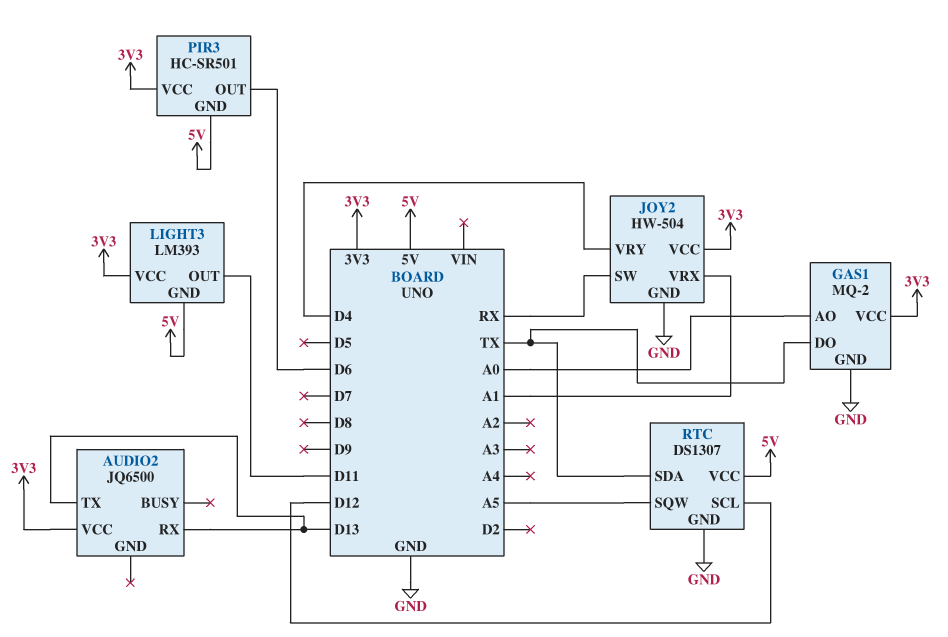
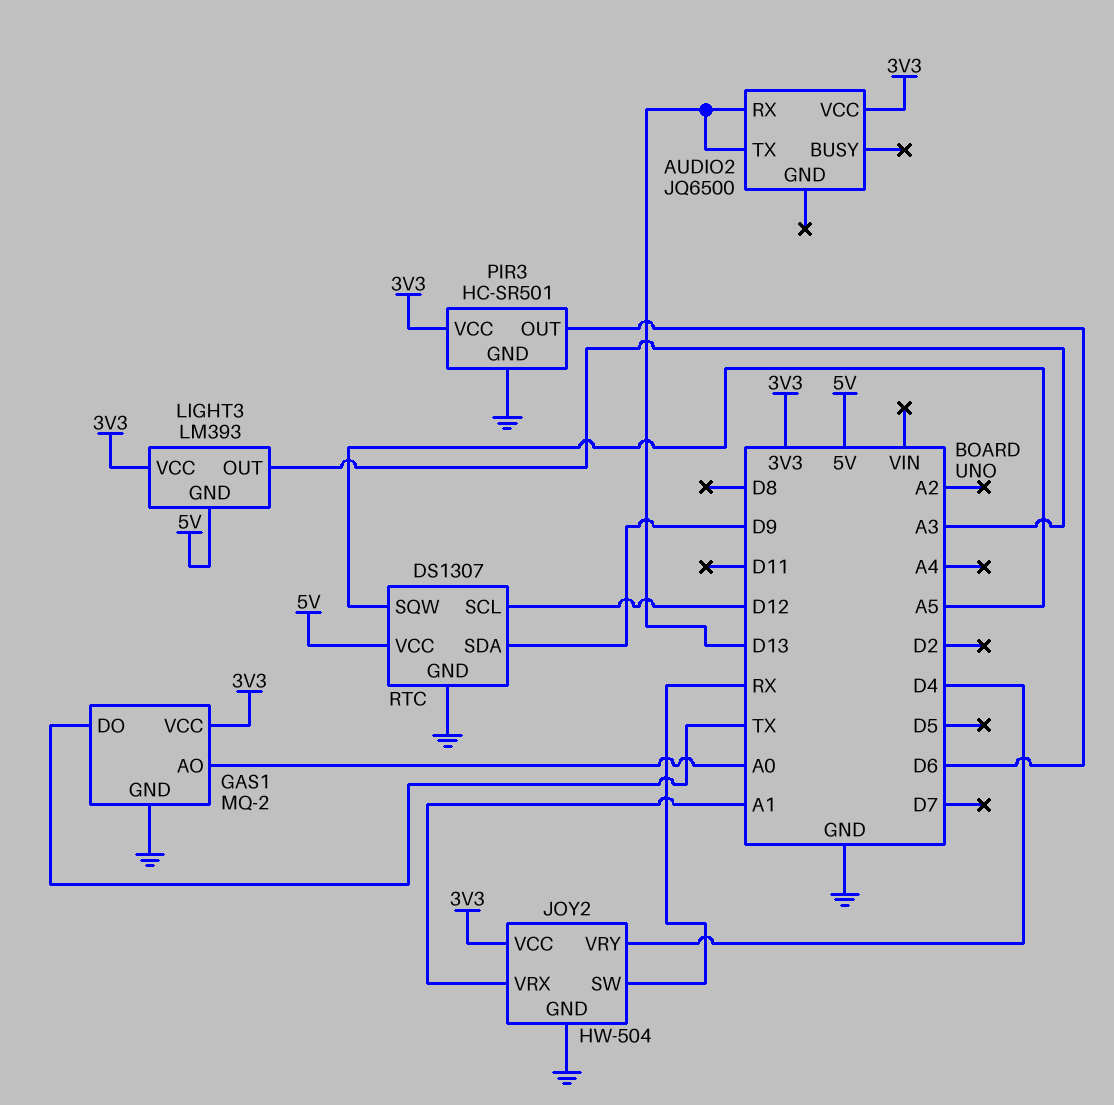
LIGHT3 pin OUT: D11 -> A3
PIR3 pin GND: 5V -> GND
RTC pin SDA: TX -> D9

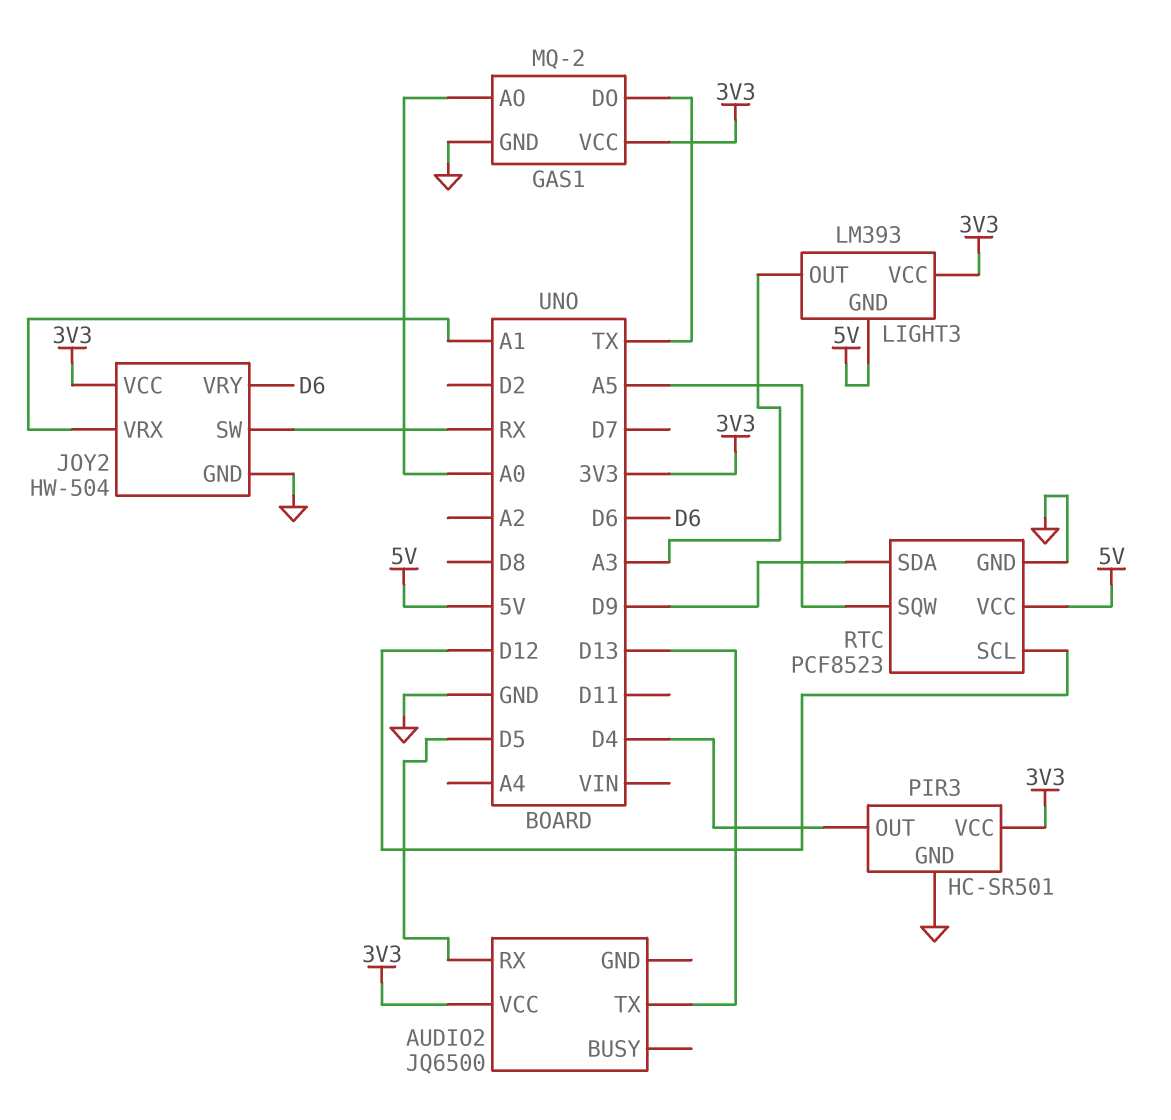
AUDIO2 pin RX: D13 -> D5
JOY2 pin VRY: D4 -> D6
PIR3 pin OUT: D6 -> D4
RTC: DS1307 -> PCF8523

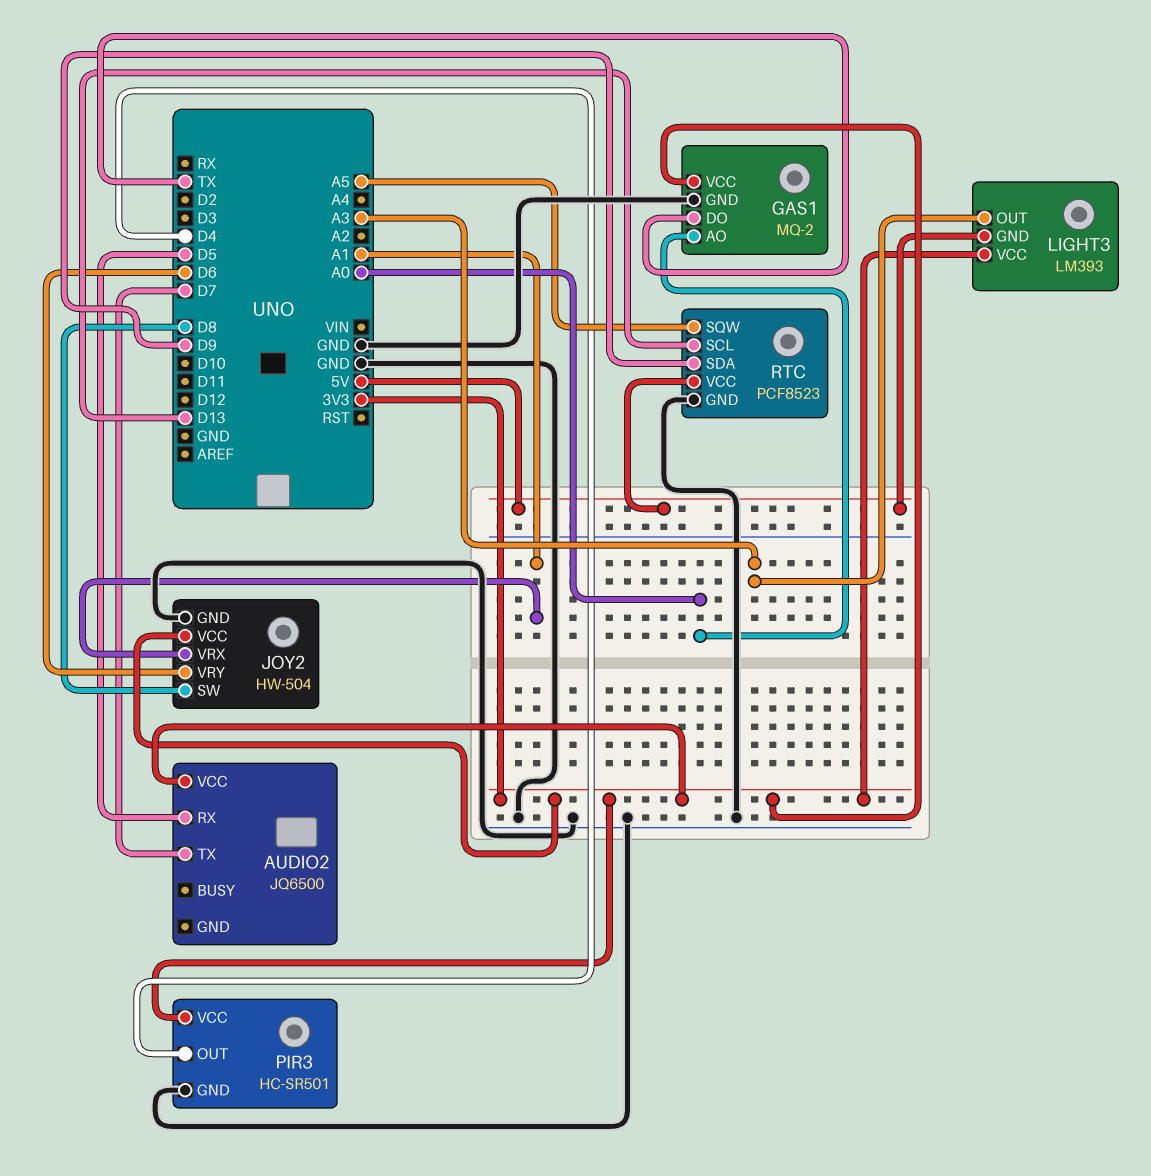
AUDIO2 pin TX: D13 -> D7
JOY2 pin SW: RX -> D8
RTC pin SCL: D12 -> D13

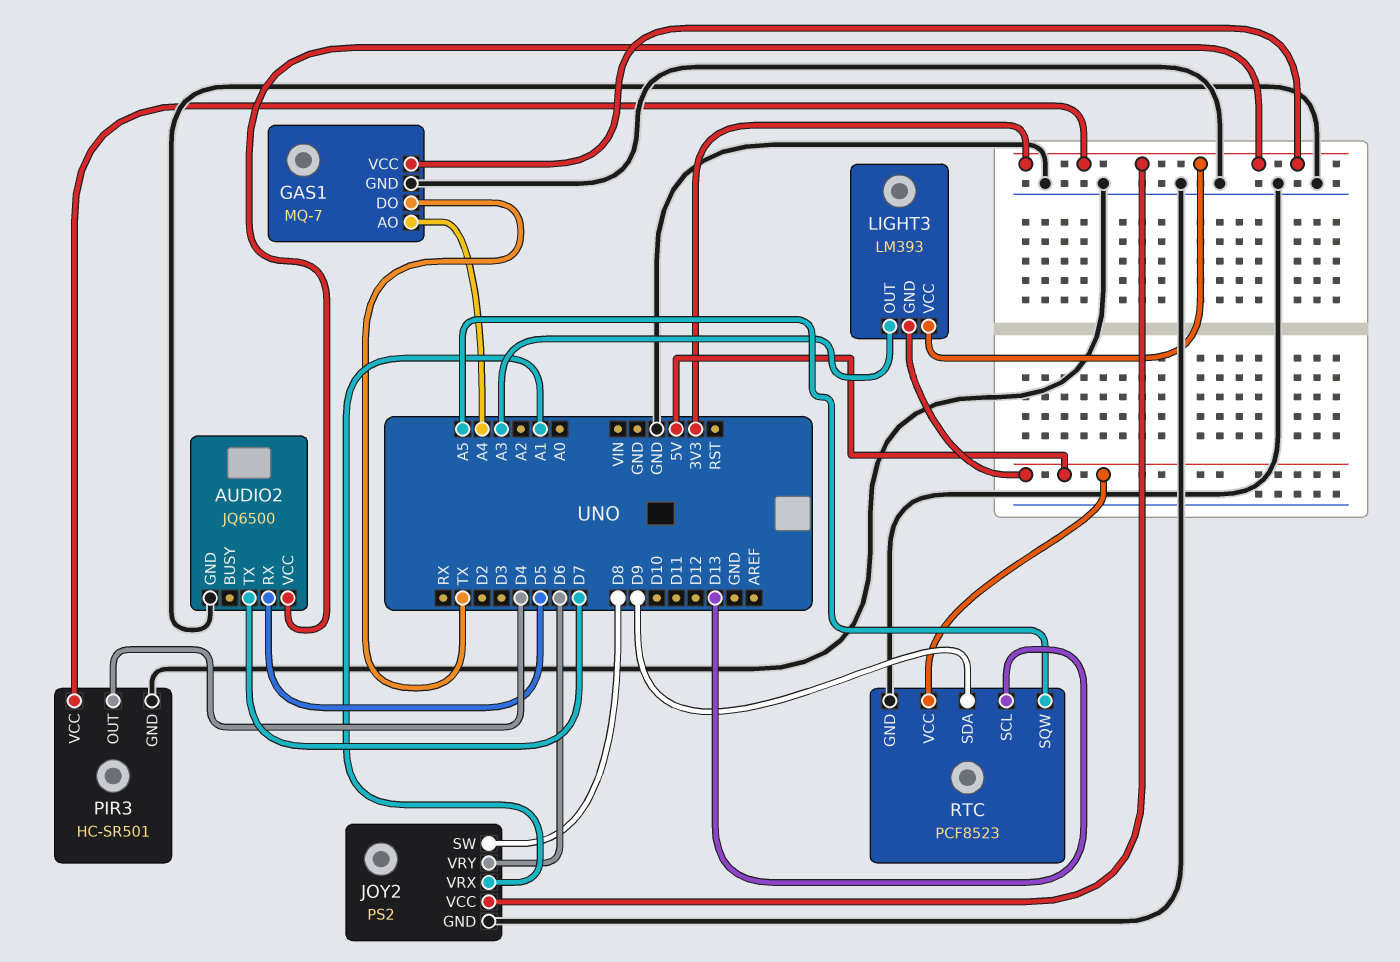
AUDIO2 pin GND: none -> GND
GAS1: MQ-2 -> MQ-7
GAS1 pin AO: A0 -> A4
JOY2: HW-504 -> PS2

